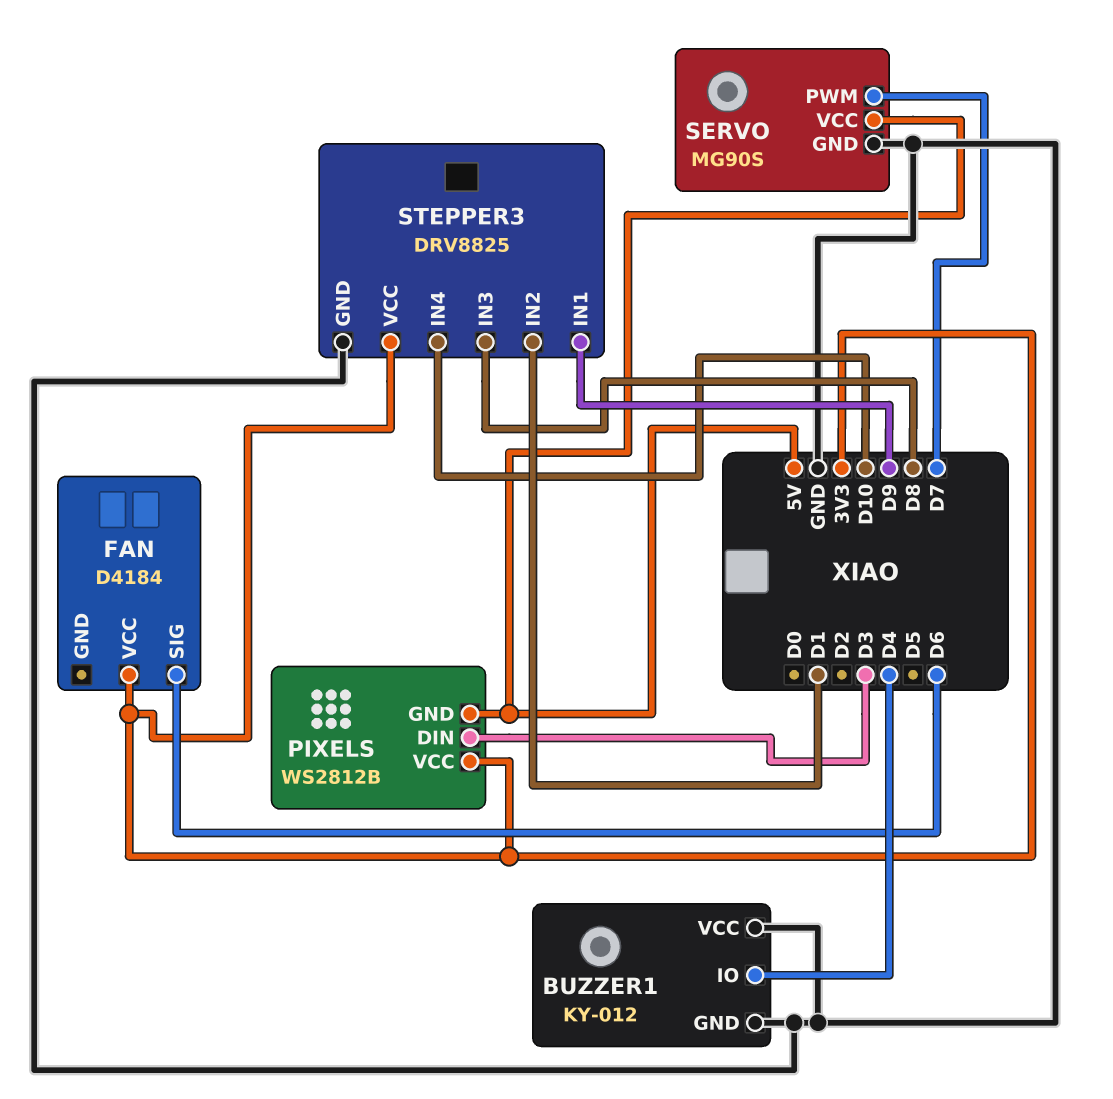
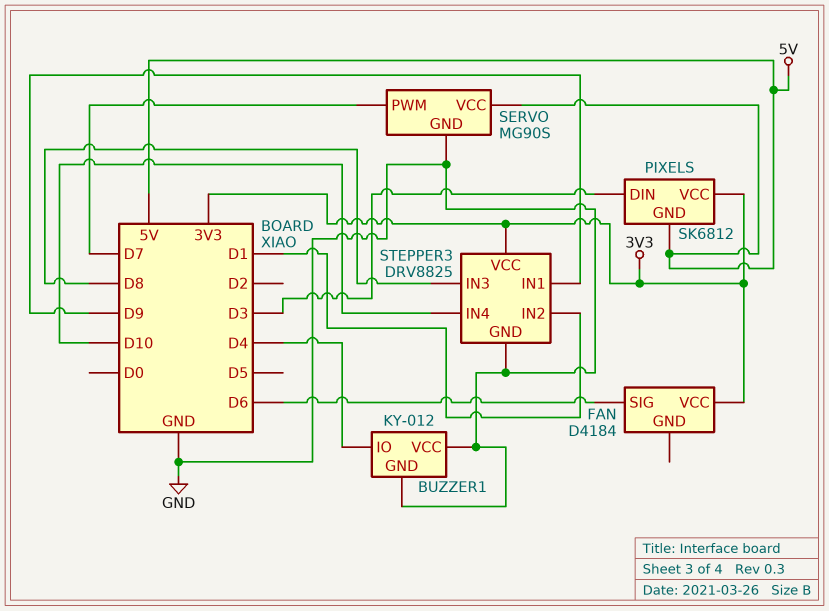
PIXELS: WS2812B -> SK6812

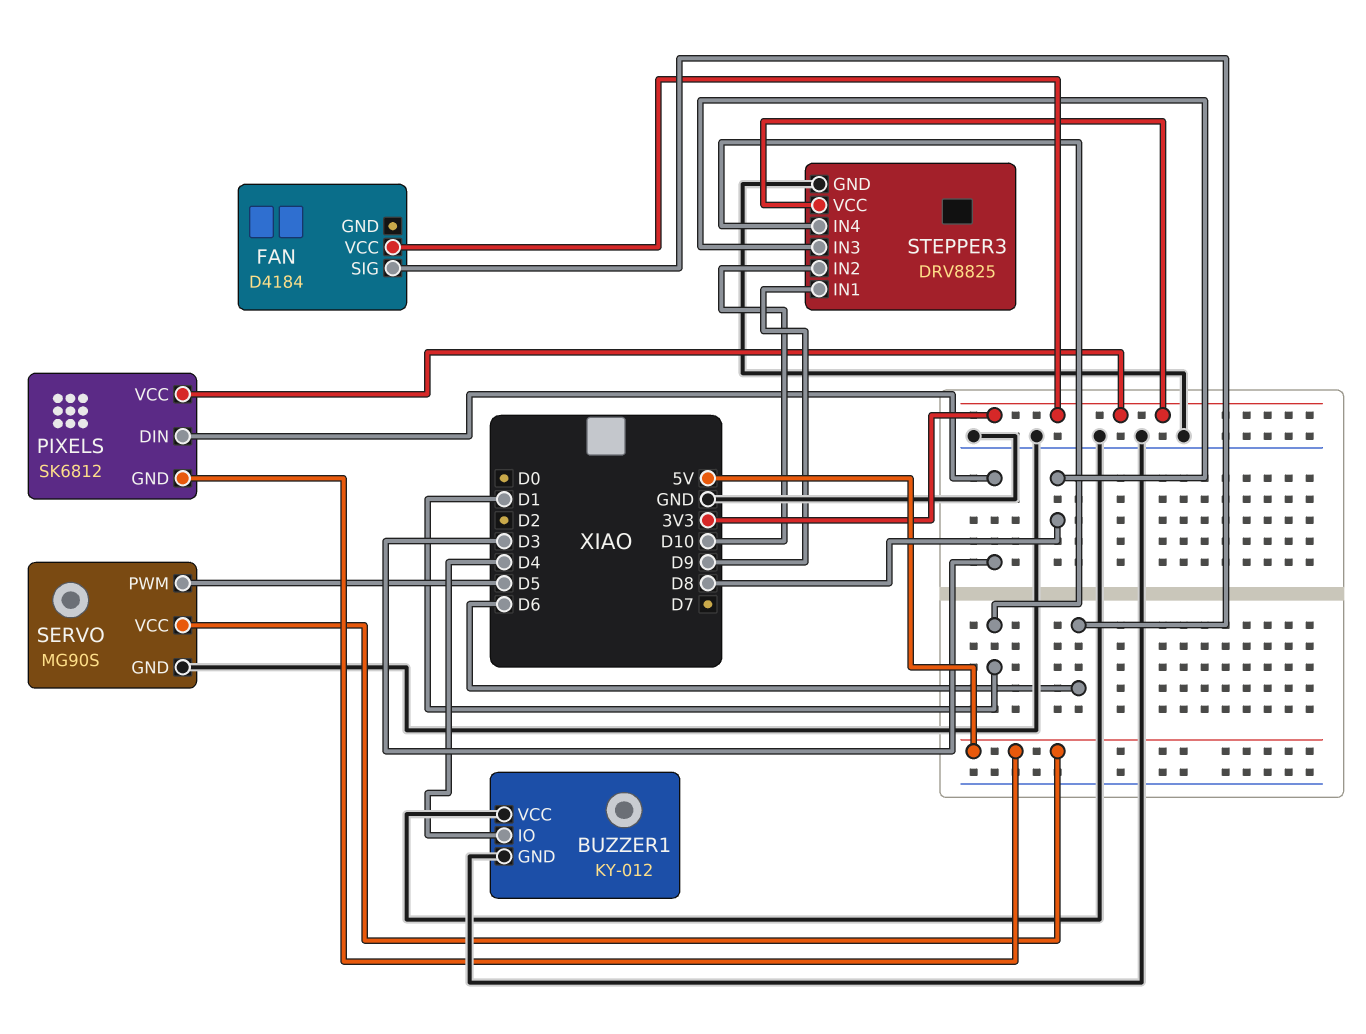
SERVO pin PWM: D7 -> D5
STEPPER3 pin IN2: D1 -> D10
STEPPER3 pin IN4: D10 -> D1

